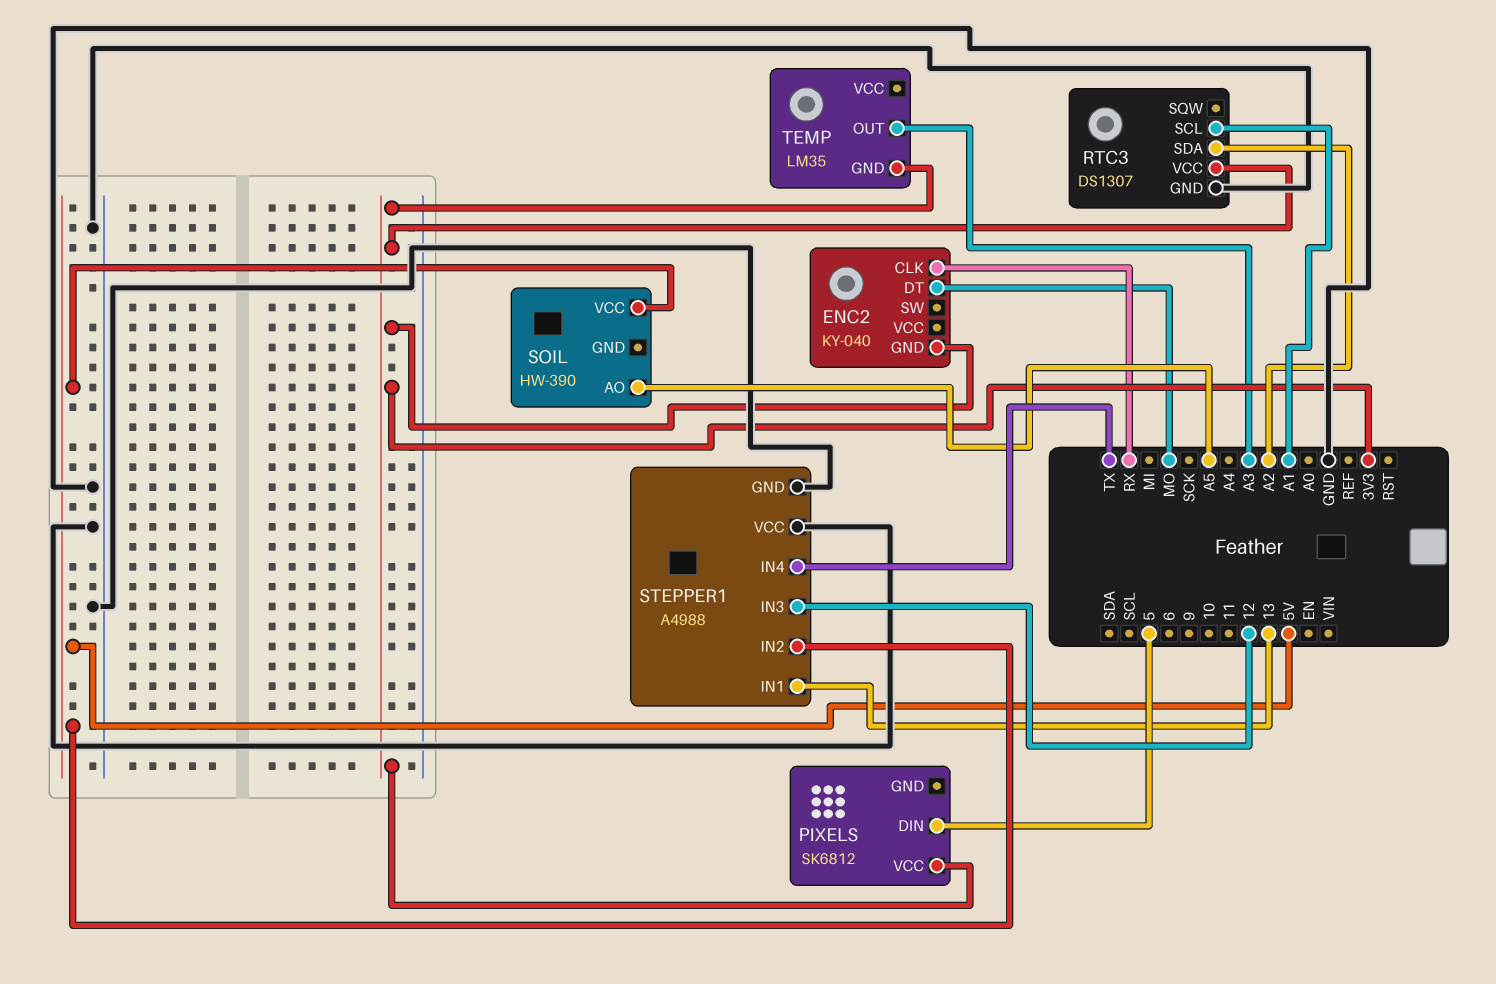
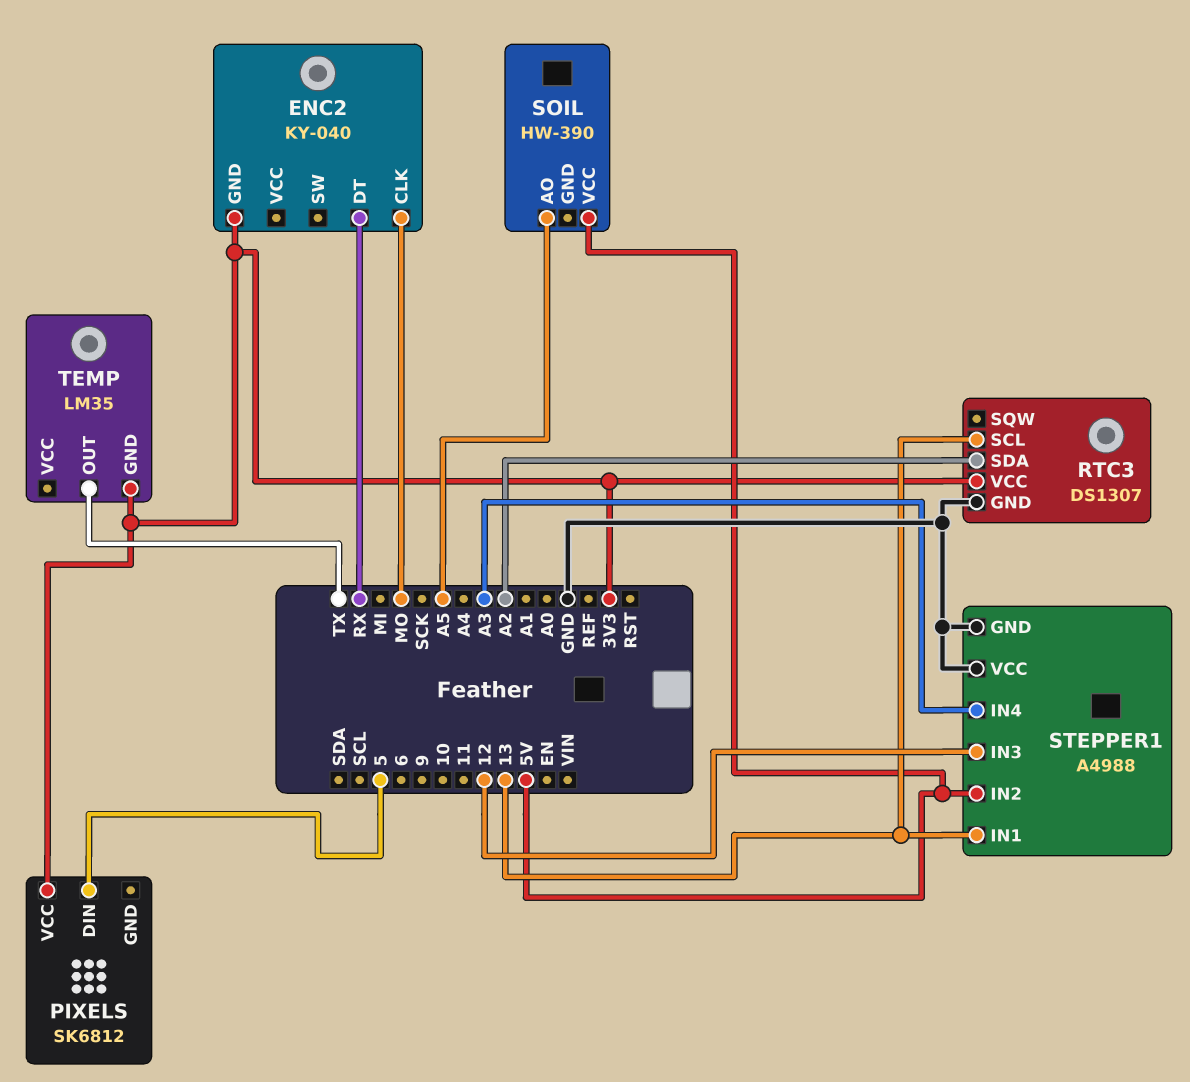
ENC2 pin CLK: RX -> MO
ENC2 pin DT: MO -> RX
RTC3 pin SCL: A1 -> 13
STEPPER1 pin IN4: TX -> A3
TEMP pin OUT: A3 -> TX

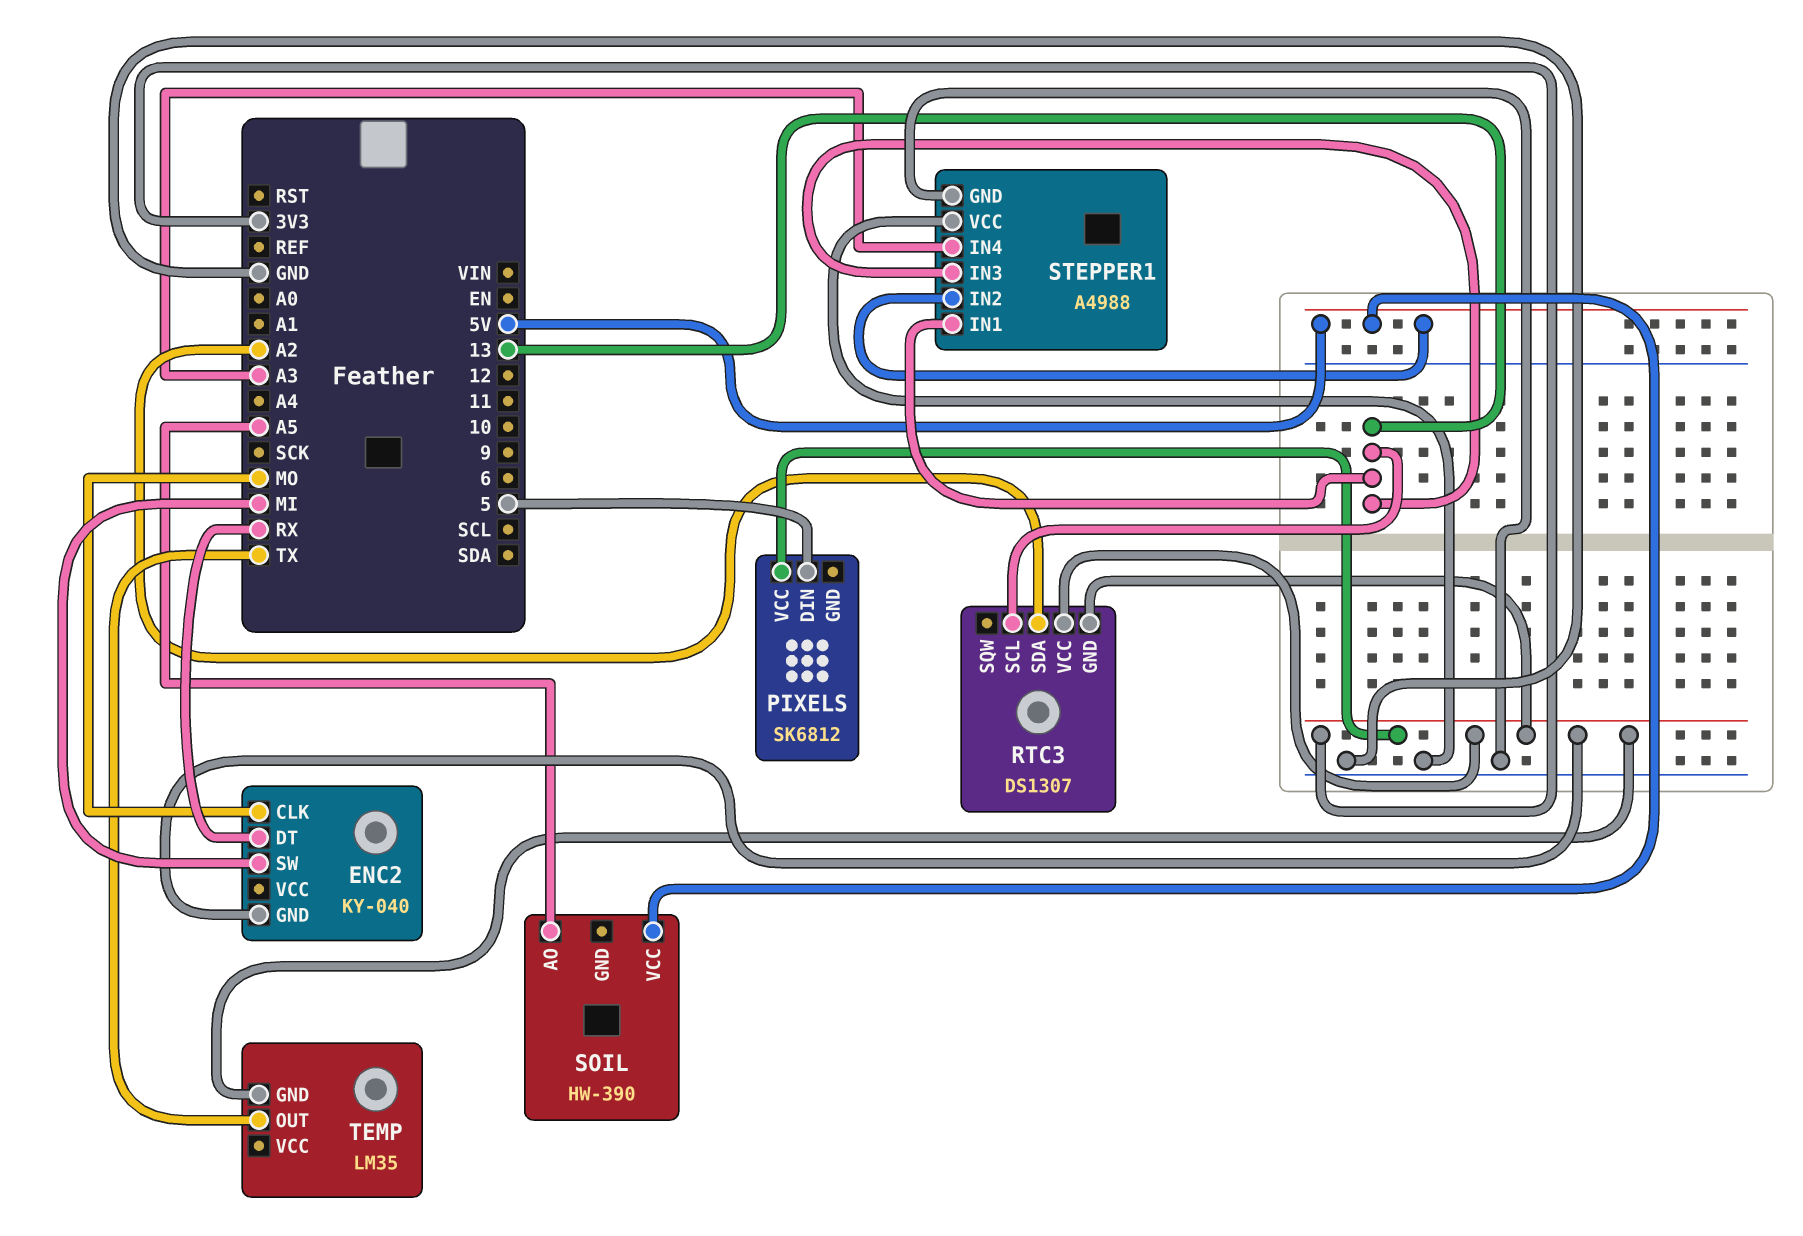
ENC2 pin SW: none -> MI
RTC3 pin GND: GND -> 3V3
STEPPER1 pin IN3: 12 -> 13

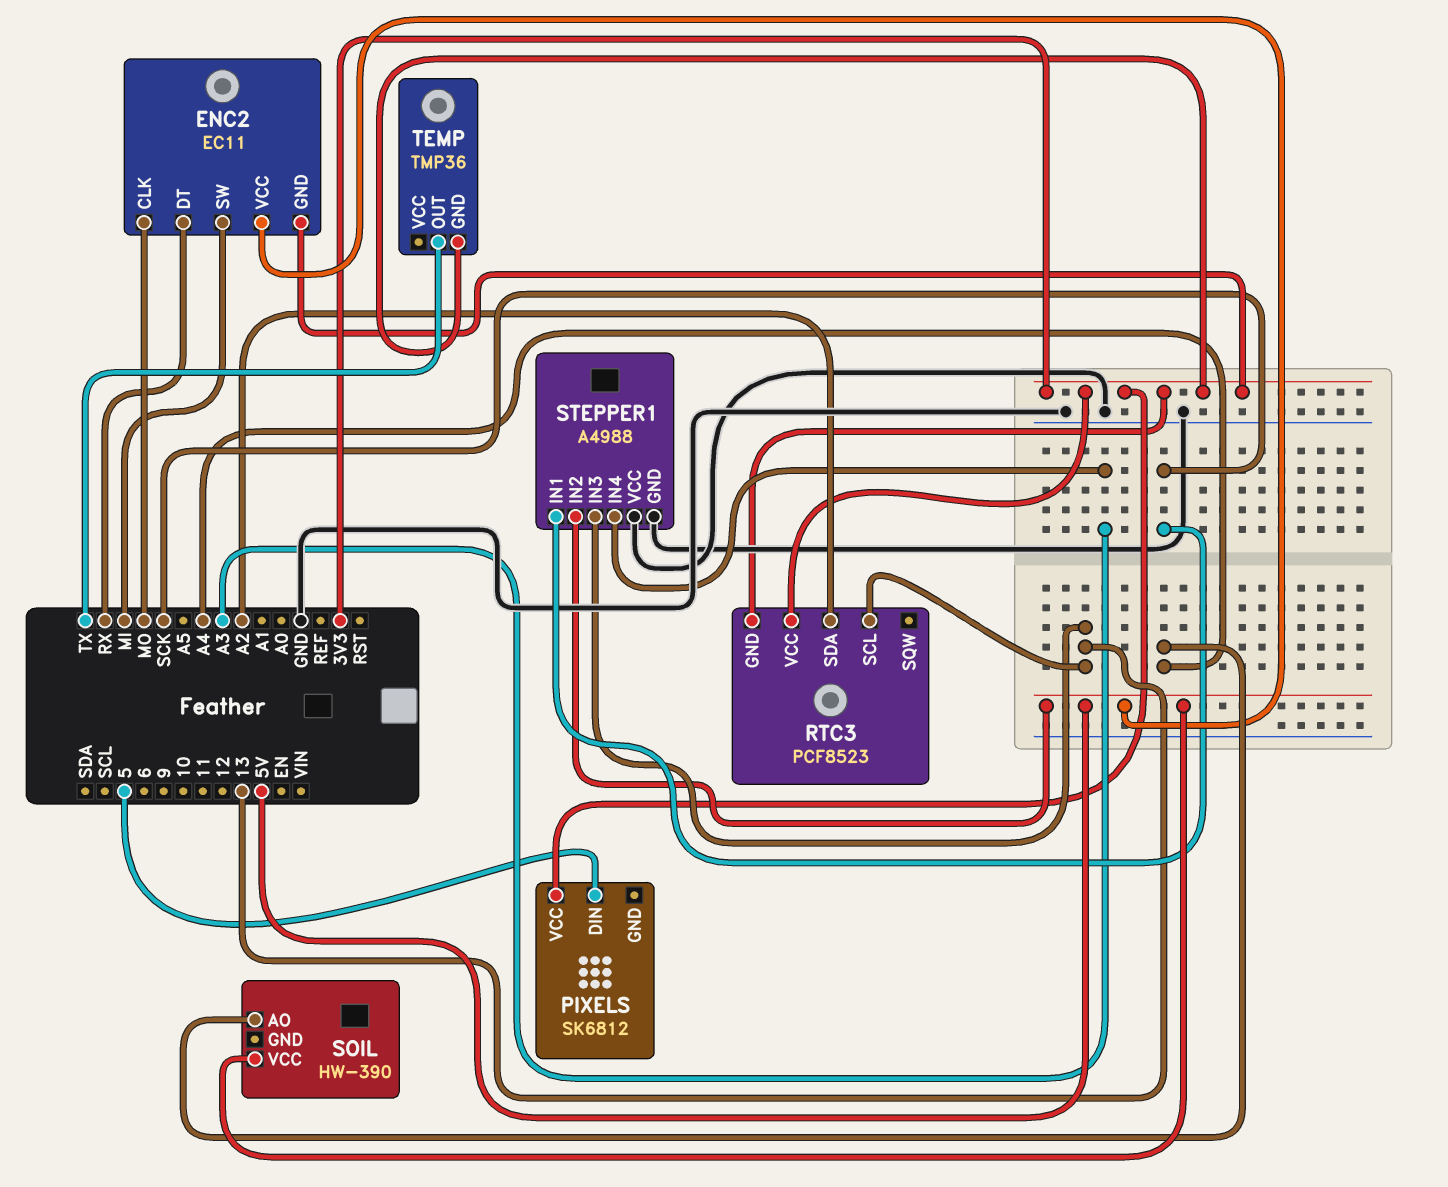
ENC2: KY-040 -> EC11
ENC2 pin VCC: none -> 5V
RTC3: DS1307 -> PCF8523
SOIL pin AO: A5 -> A4
STEPPER1 pin IN1: 13 -> SCK
TEMP: LM35 -> TMP36

